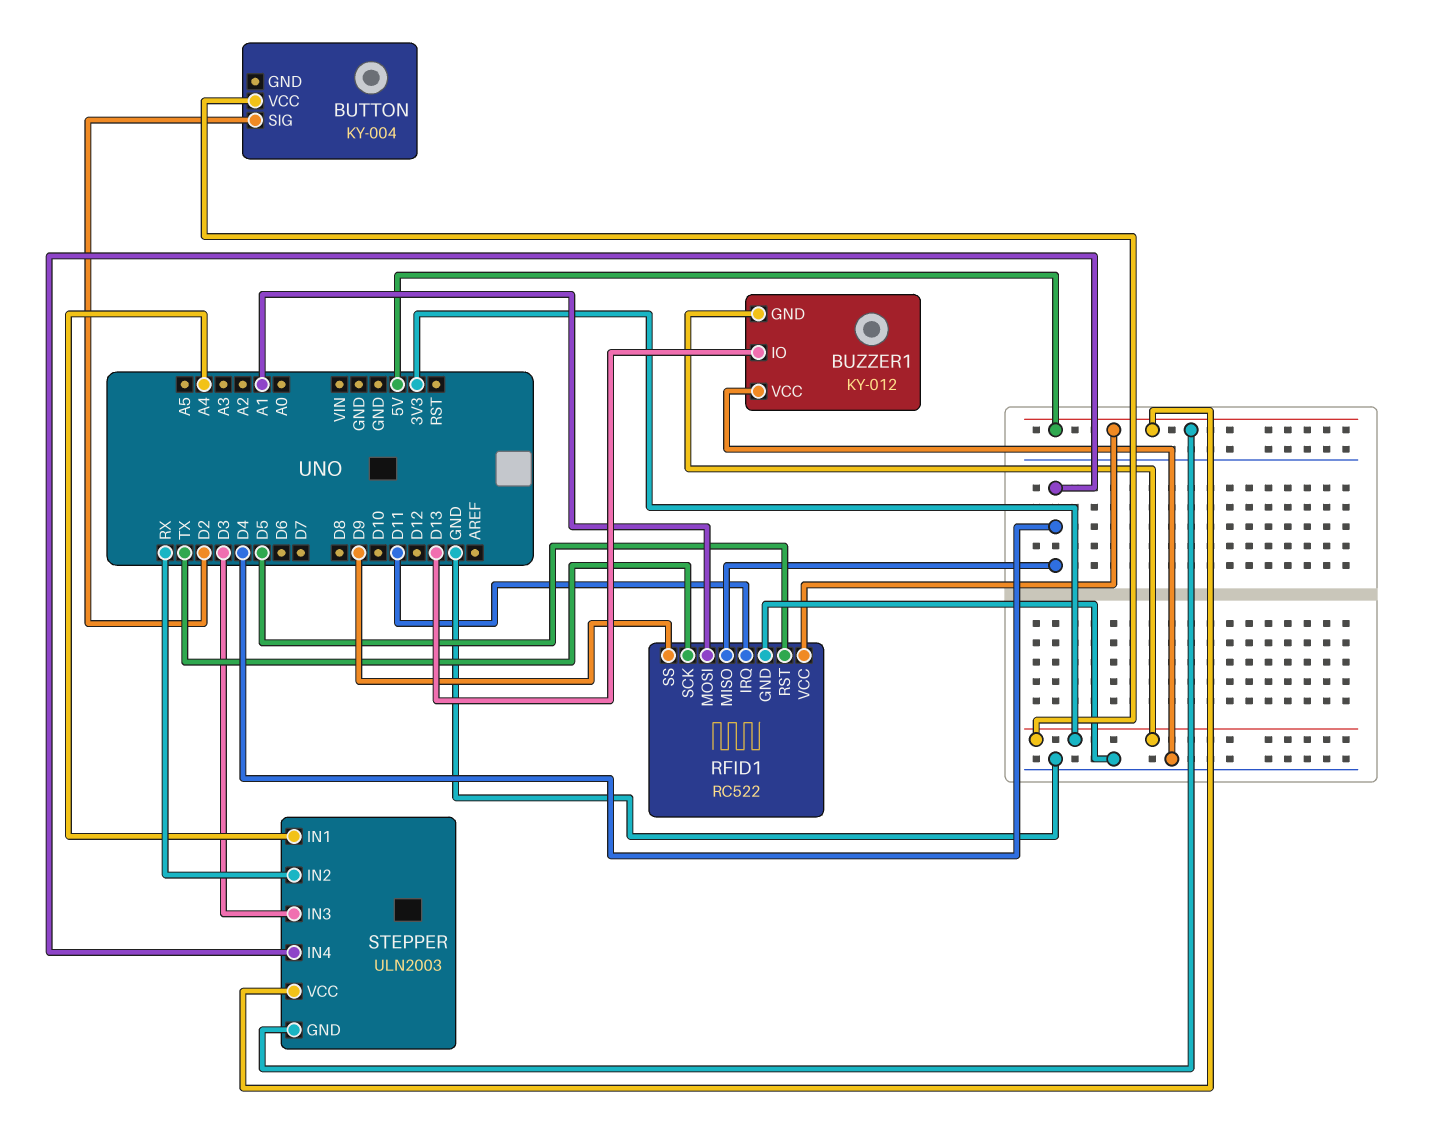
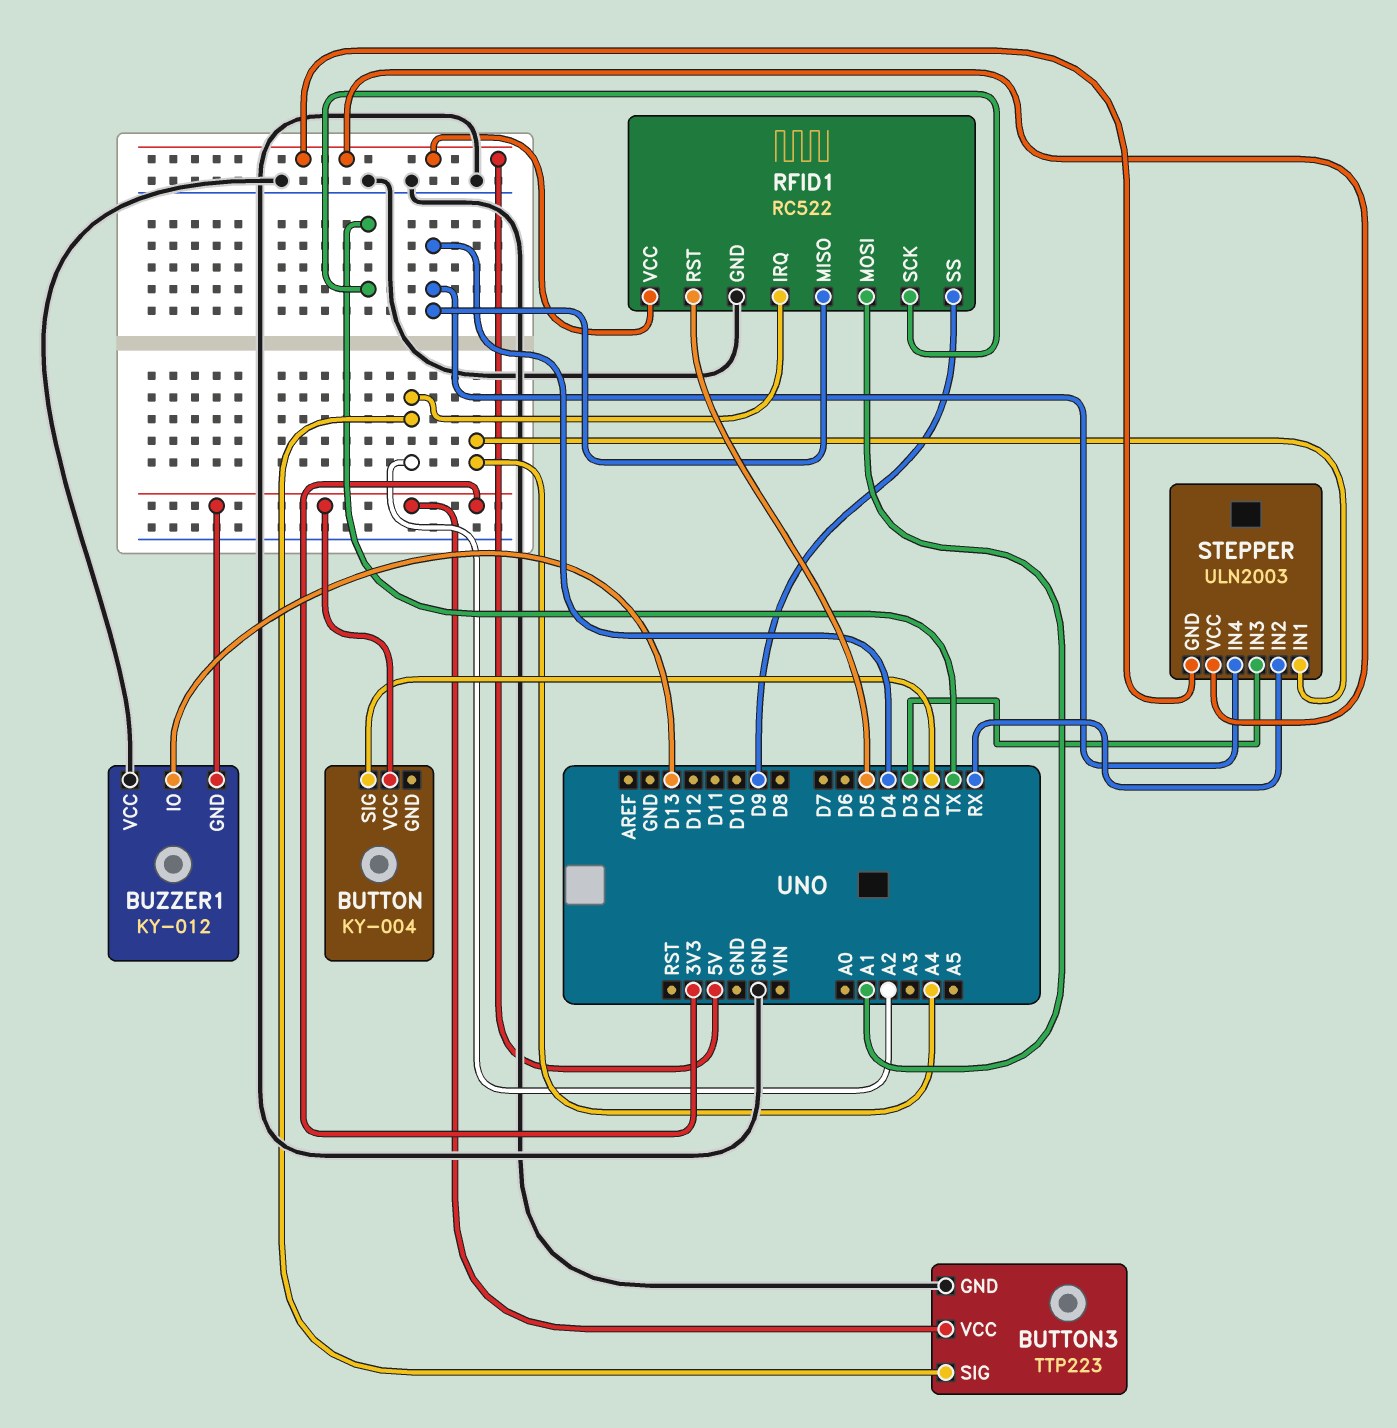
BUTTON3: none -> TTP223
BUTTON3 pin GND: none -> GND
BUTTON3 pin SIG: none -> A2
BUTTON3 pin VCC: none -> 3V3
RFID1 pin IRQ: D11 -> A2

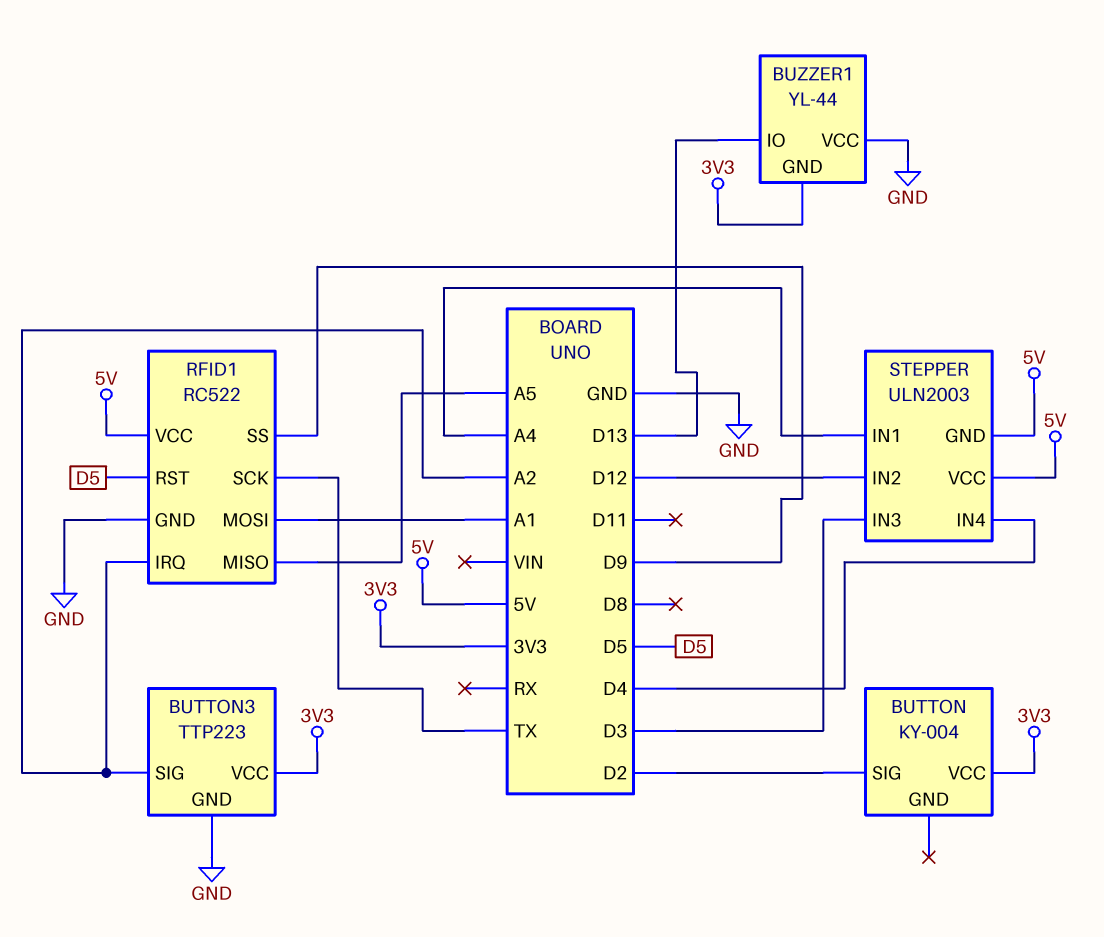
BUZZER1: KY-012 -> YL-44
RFID1 pin MISO: D4 -> A5
STEPPER pin IN2: RX -> D12

